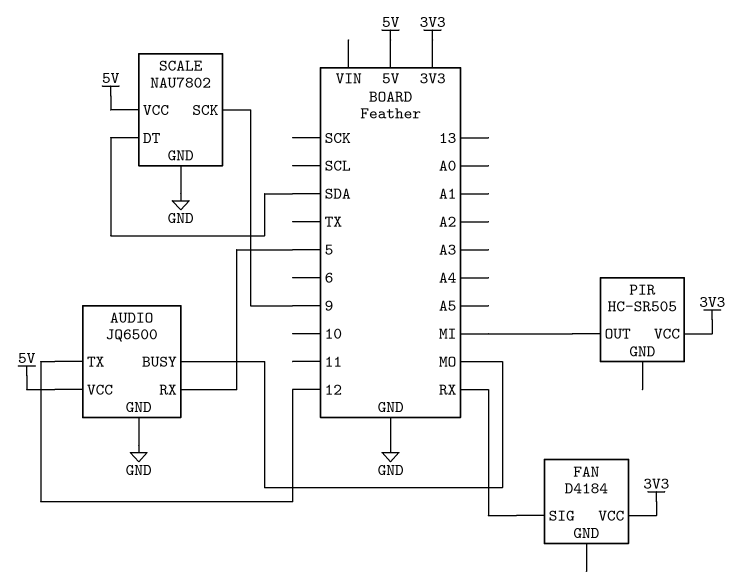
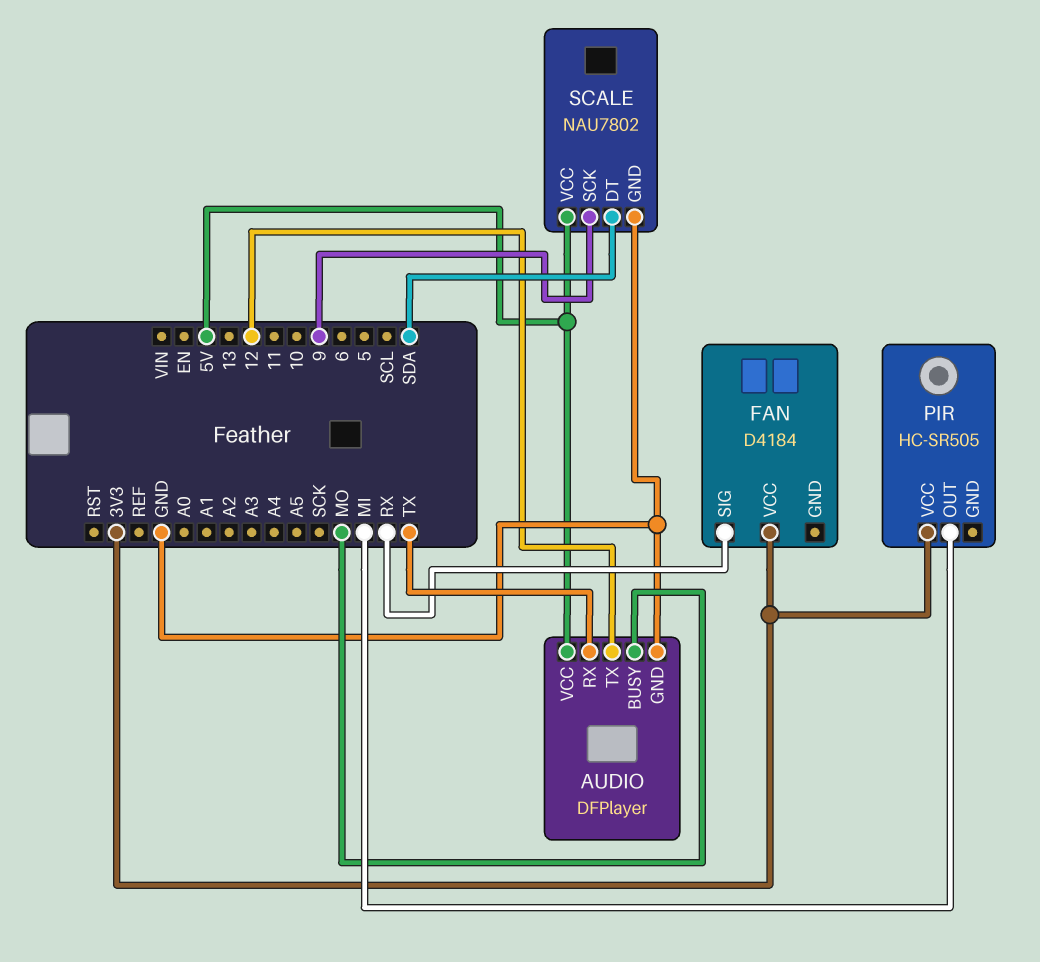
AUDIO: JQ6500 -> DFPlayer
AUDIO pin RX: 5 -> TX

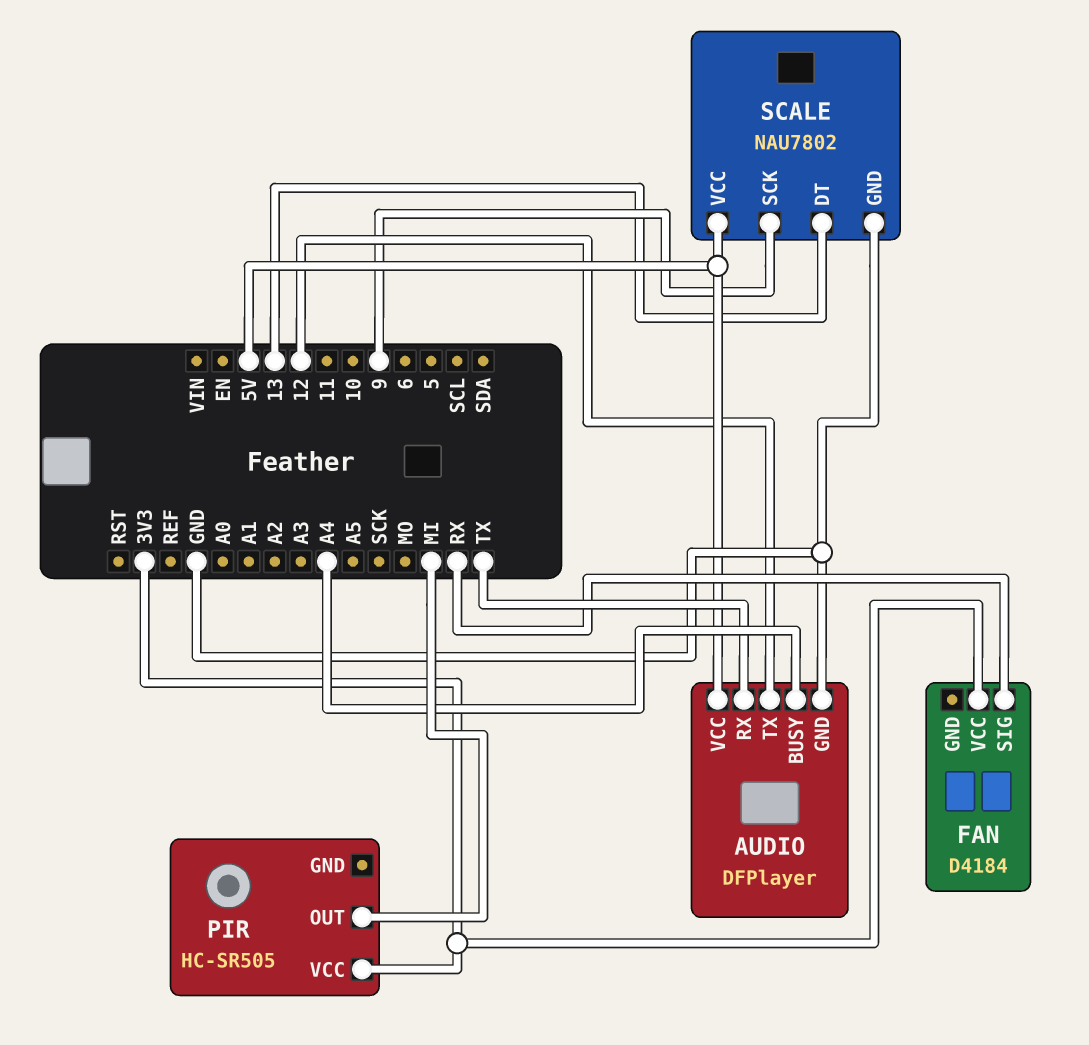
AUDIO pin BUSY: MO -> A4
SCALE pin DT: SDA -> 13

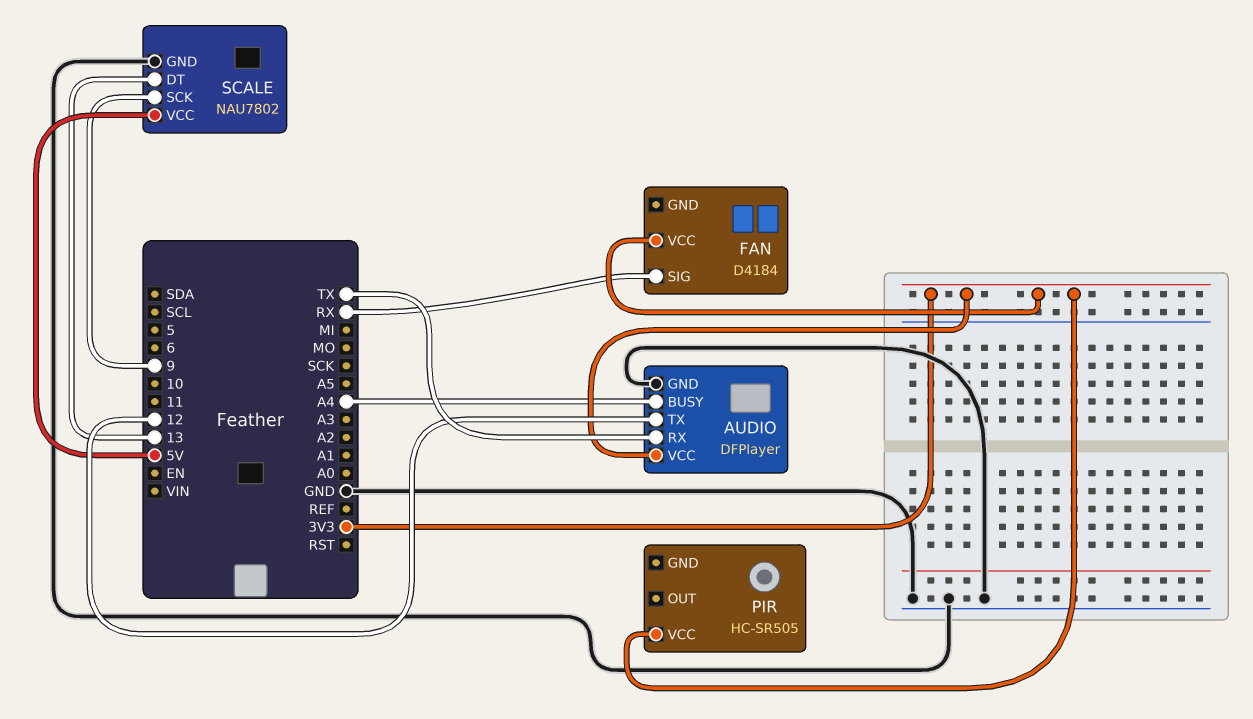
AUDIO pin VCC: 5V -> 3V3
PIR pin OUT: MI -> none

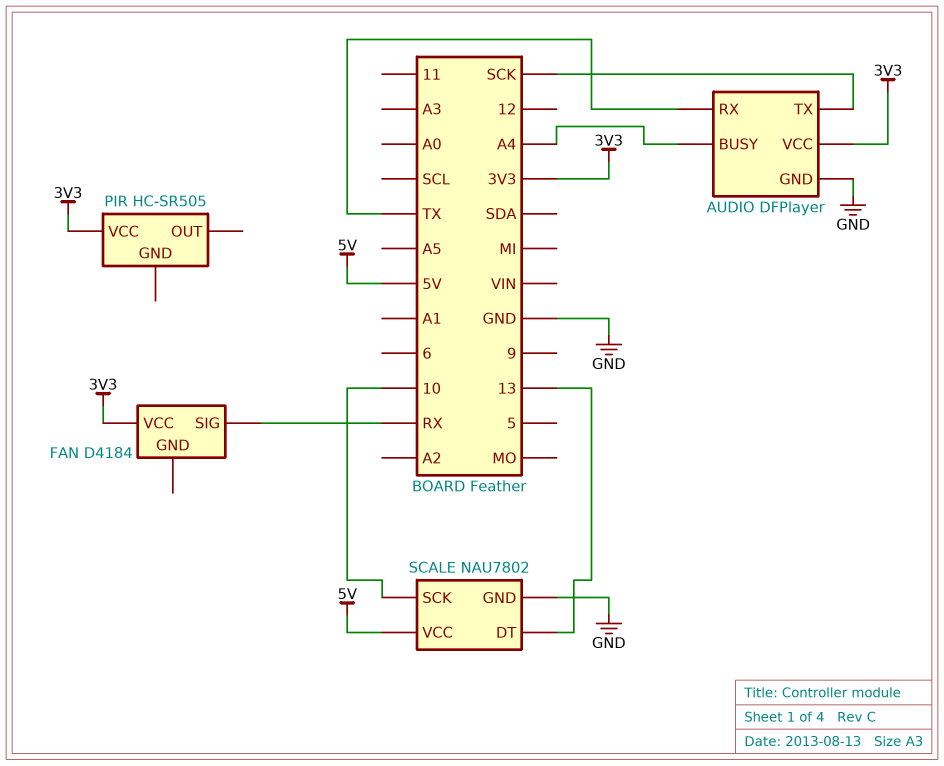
AUDIO pin TX: 12 -> SCK
SCALE pin SCK: 9 -> 10

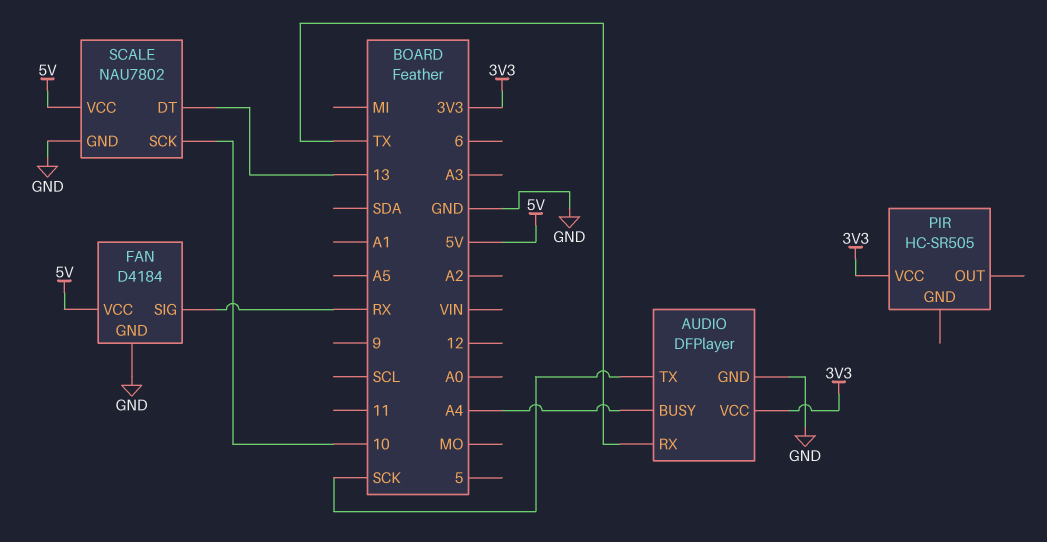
FAN pin GND: none -> GND
FAN pin VCC: 3V3 -> 5V

